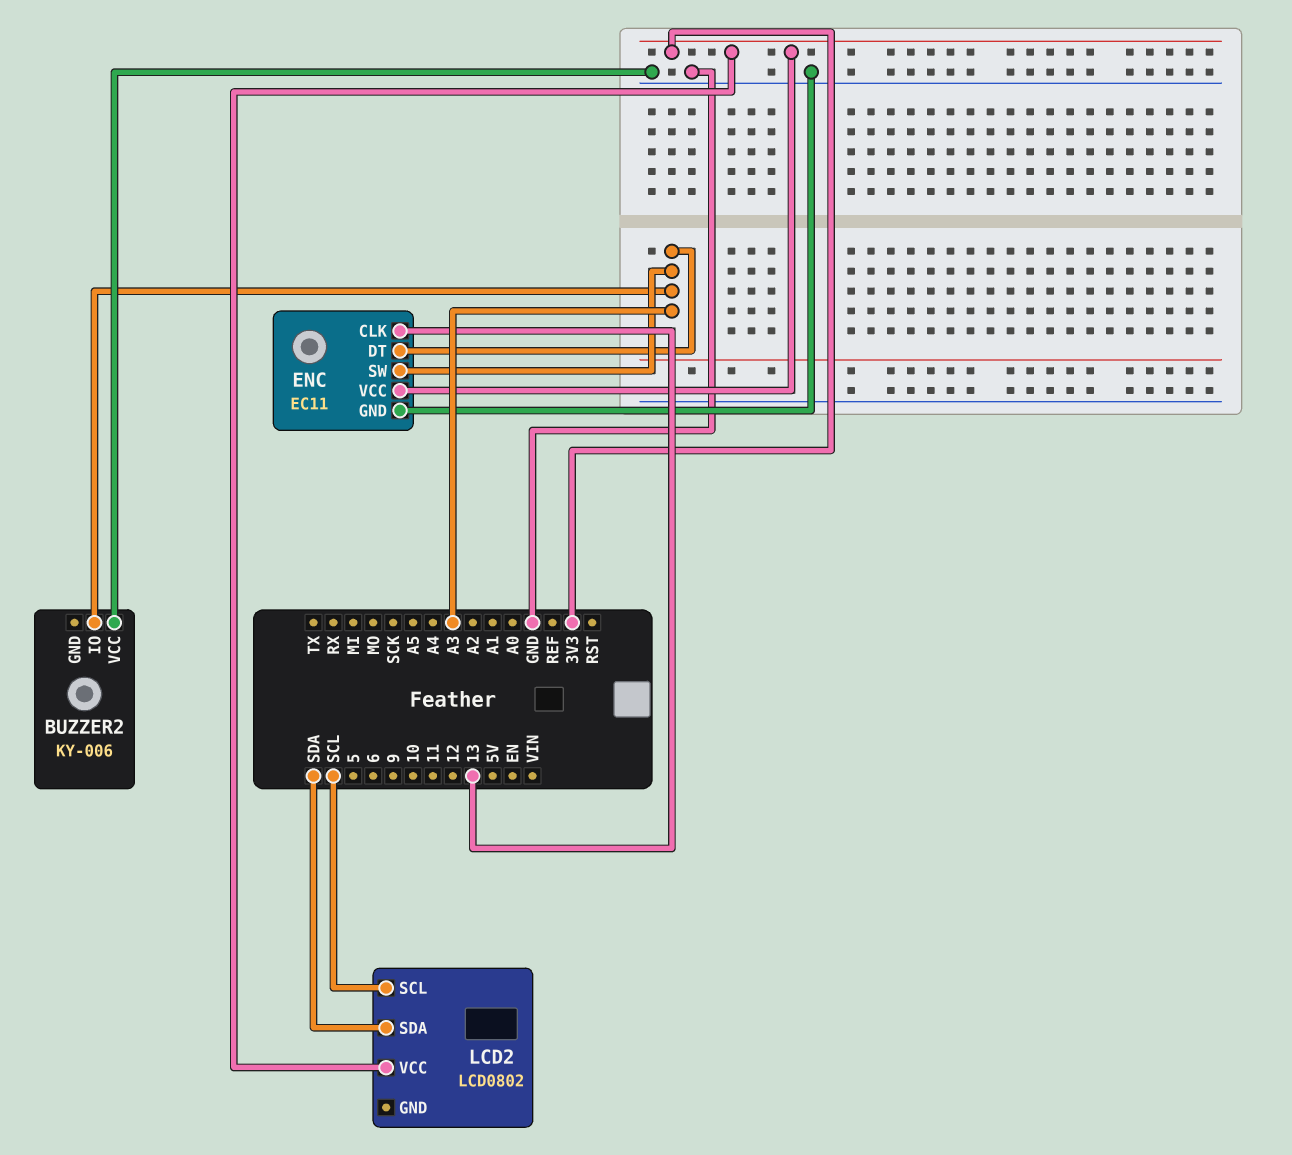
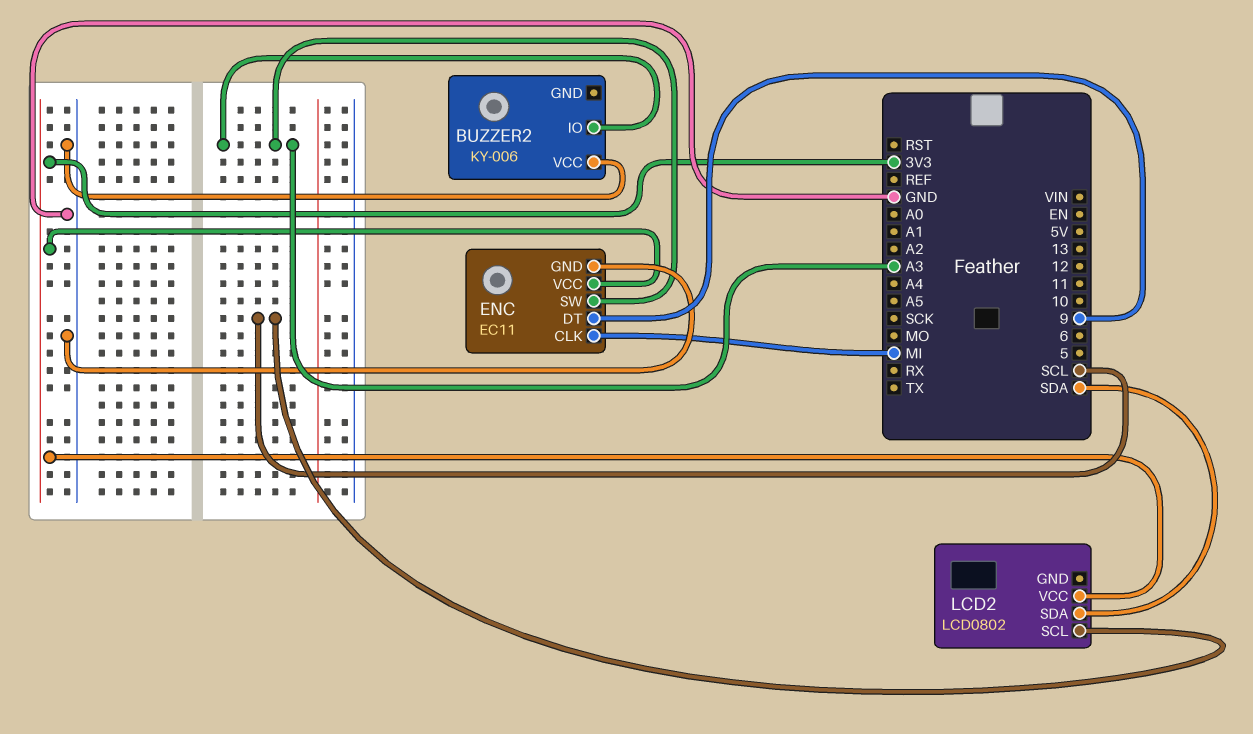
ENC pin CLK: 13 -> MI
ENC pin DT: A3 -> 9

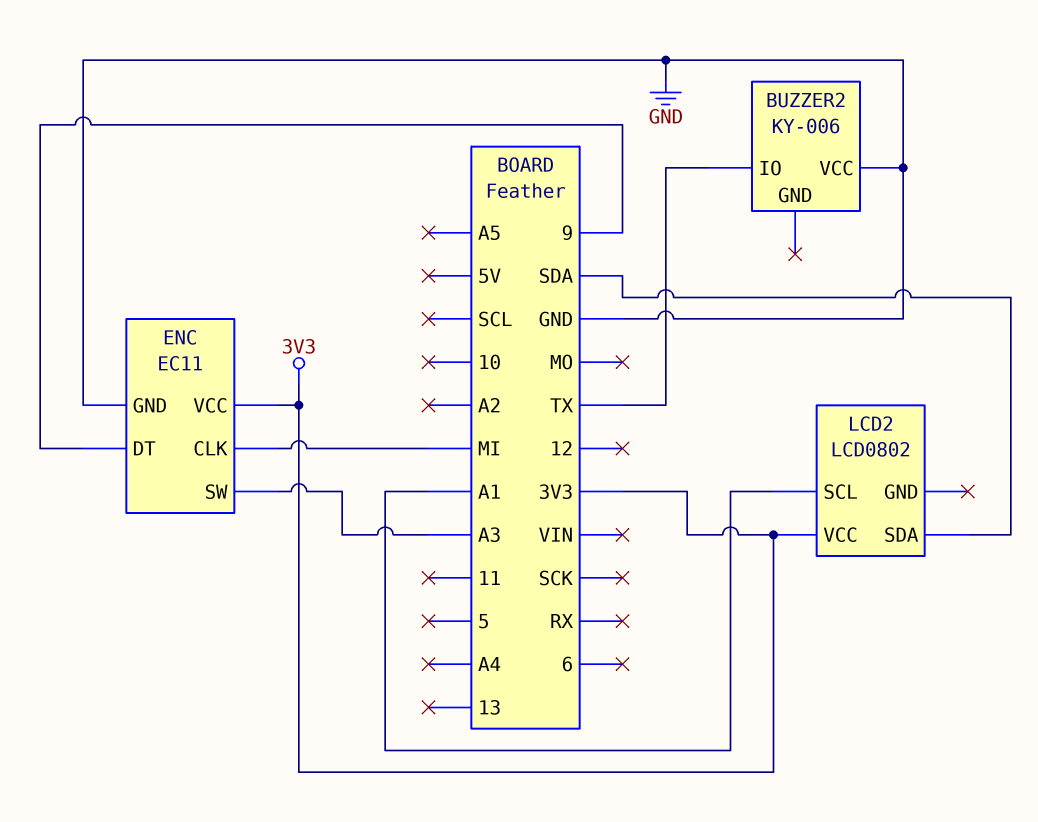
BUZZER2 pin IO: A3 -> TX
LCD2 pin SCL: SCL -> A1

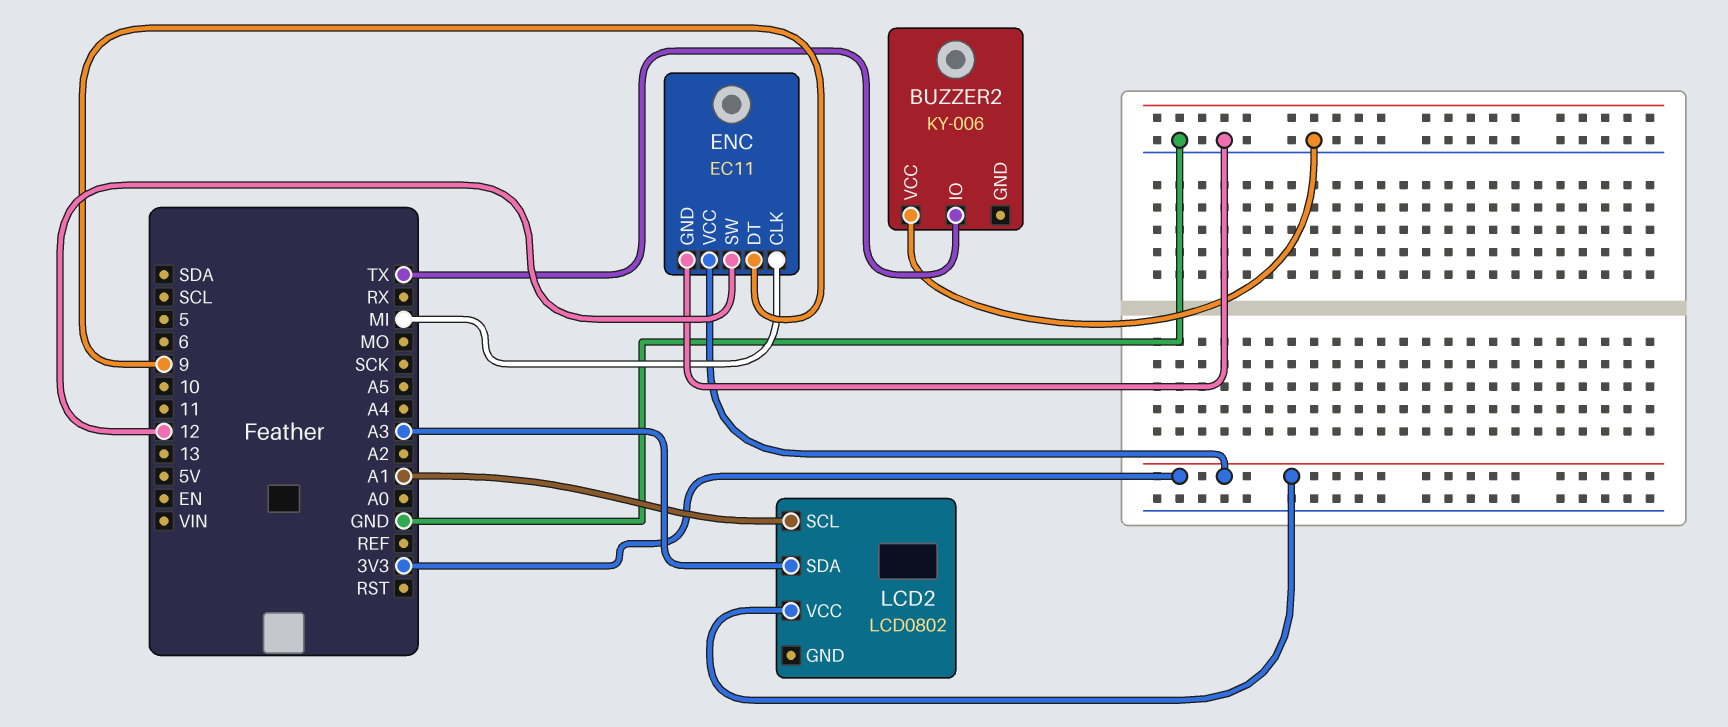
ENC pin SW: A3 -> 12
LCD2 pin SDA: SDA -> A3

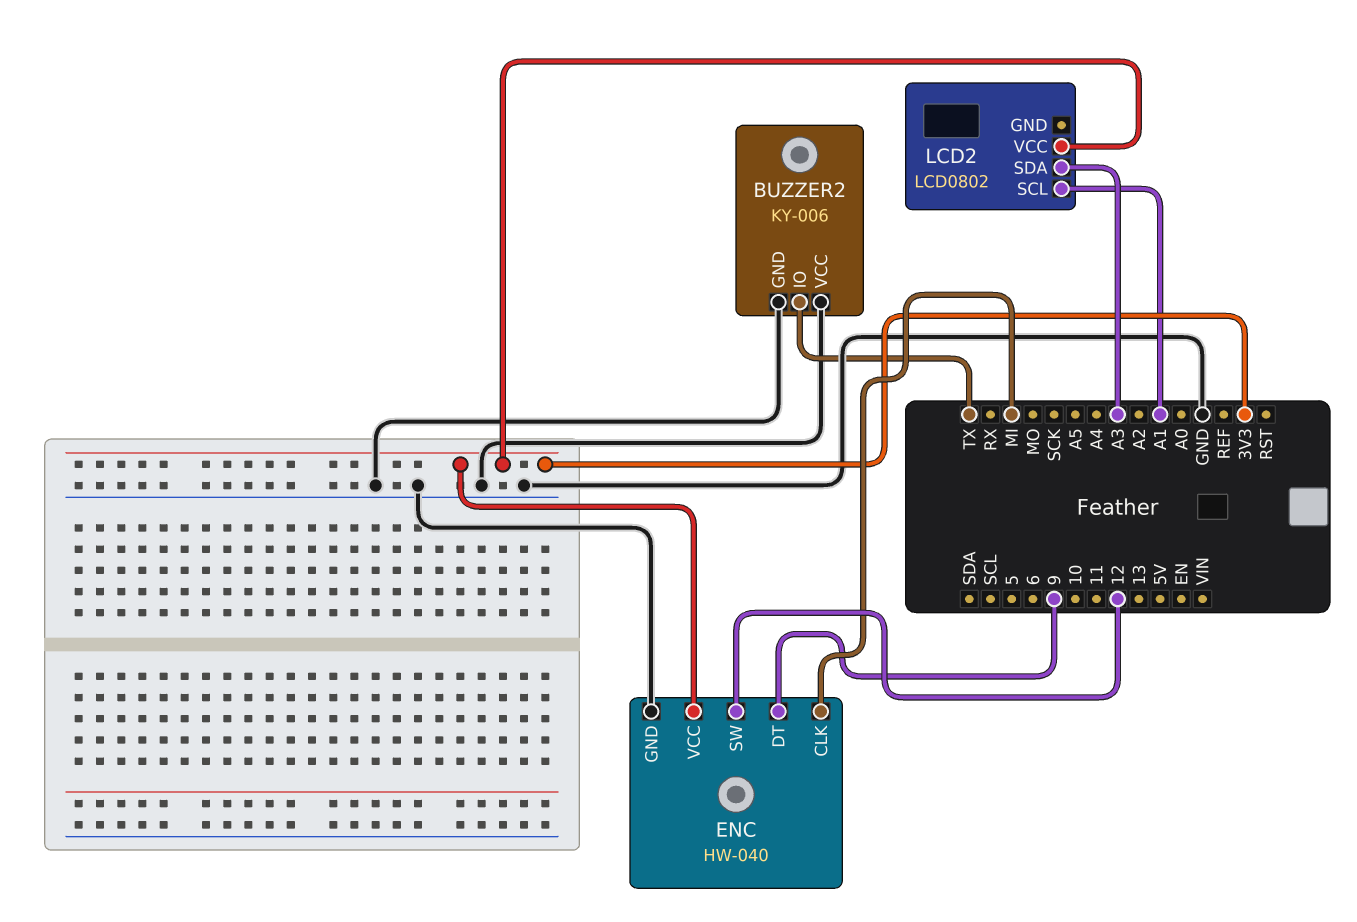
BUZZER2 pin GND: none -> GND
ENC: EC11 -> HW-040

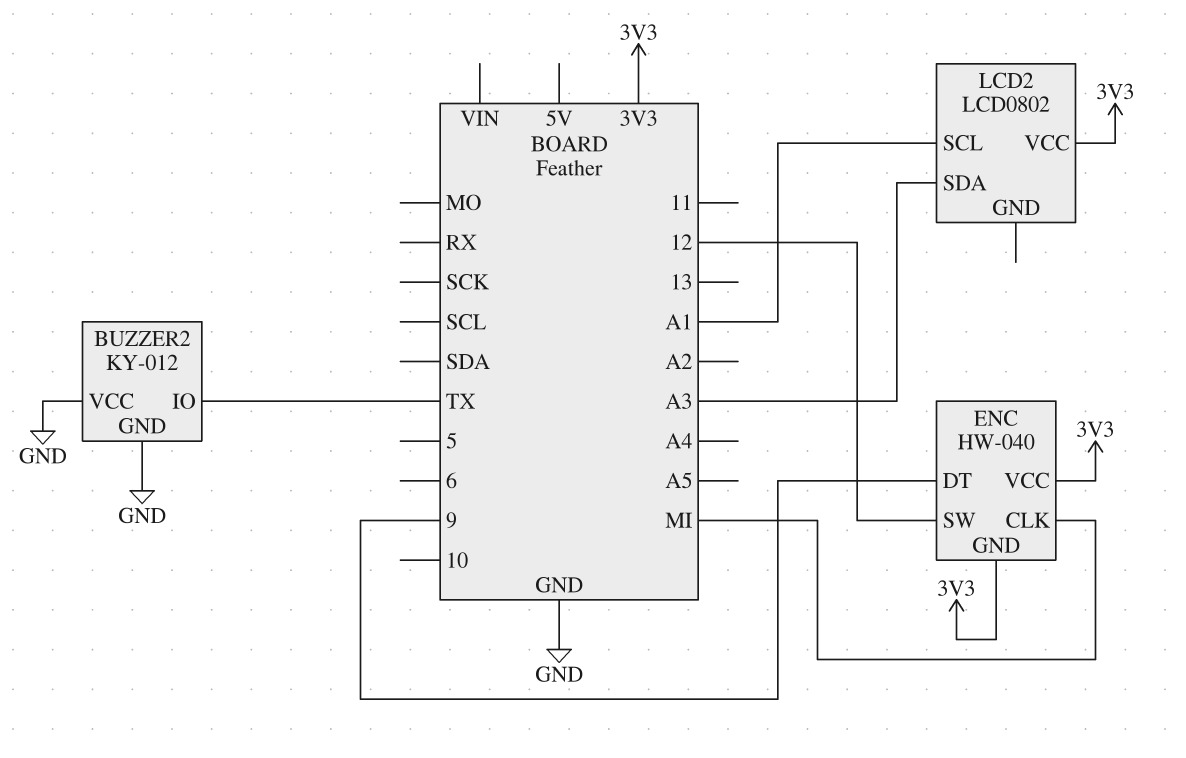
BUZZER2: KY-006 -> KY-012
ENC pin GND: GND -> 3V3

